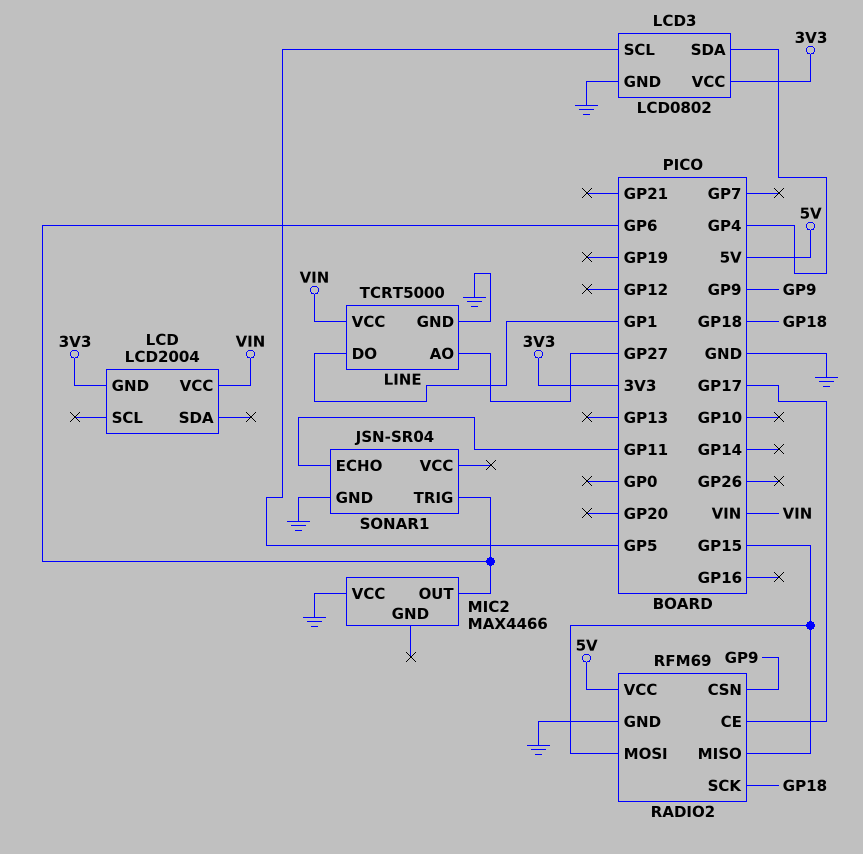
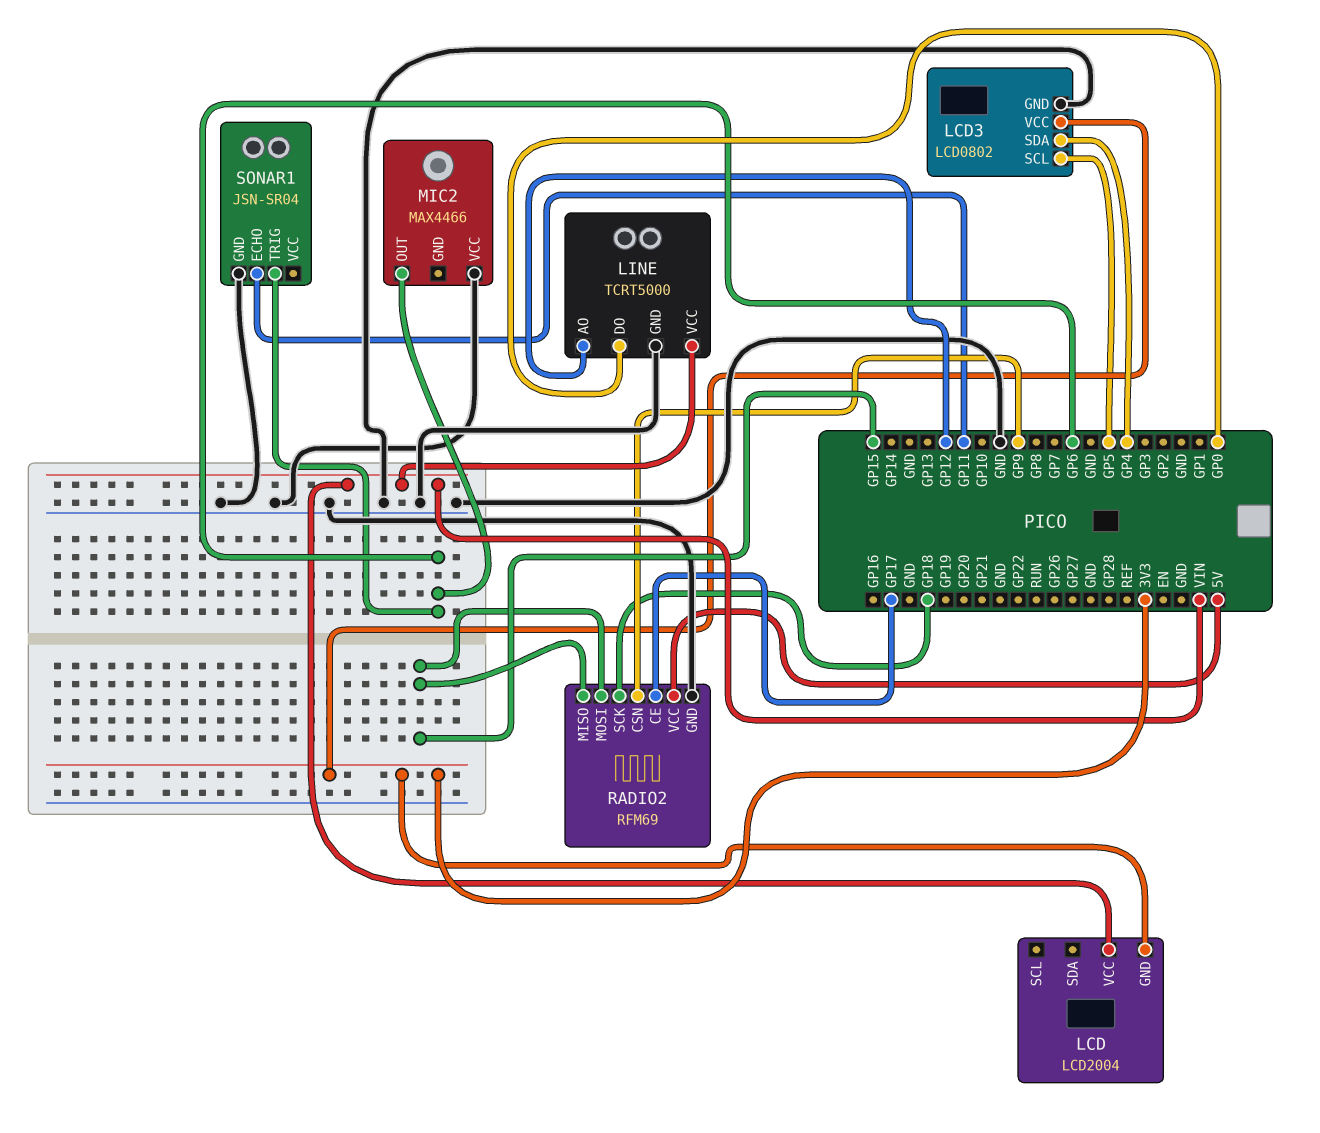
LINE pin AO: GP27 -> GP12
LINE pin DO: GP1 -> GP0

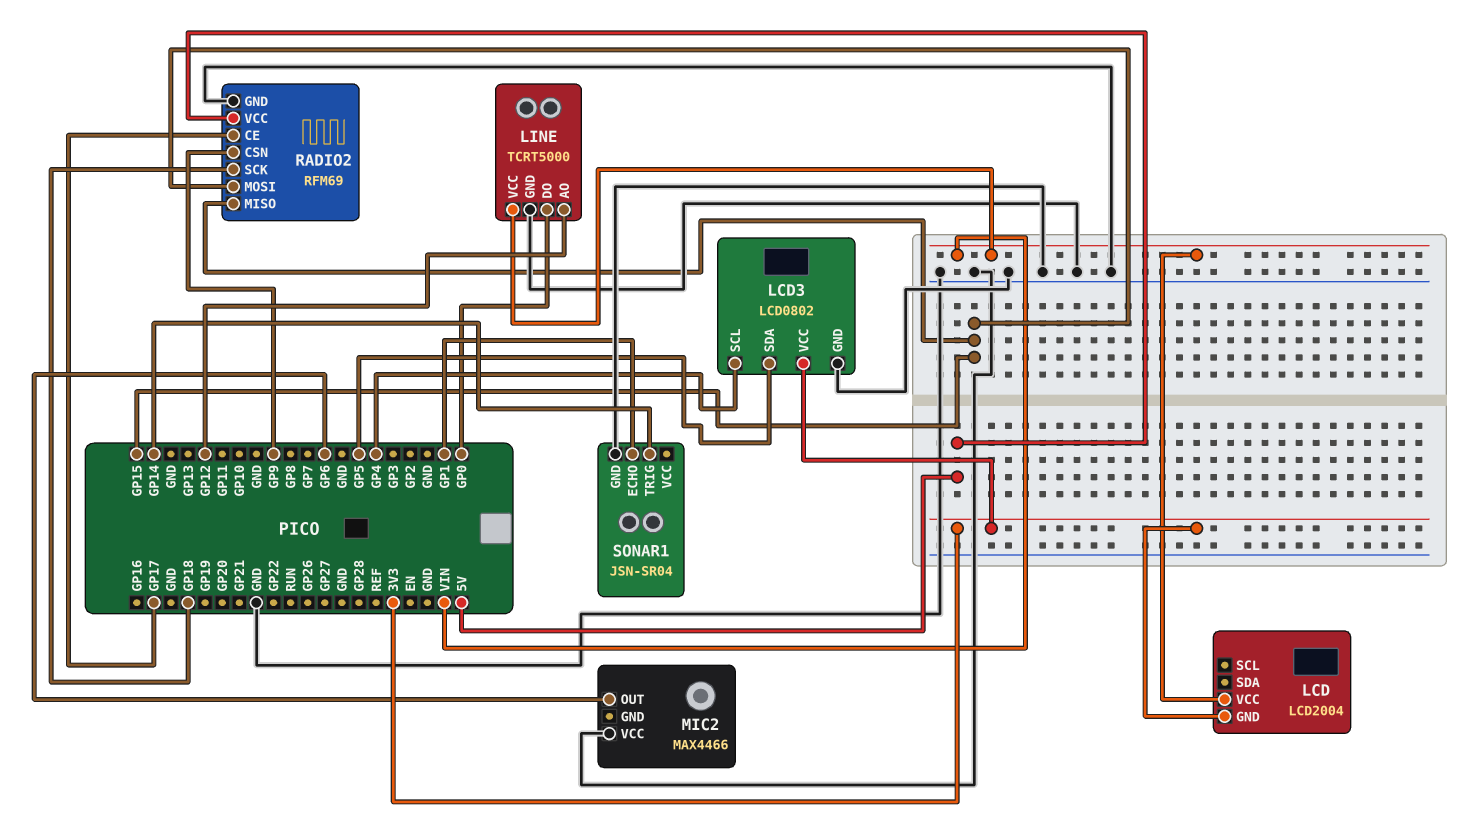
LCD3 pin SCL: GP5 -> GP4
LCD3 pin SDA: GP4 -> GP5
SONAR1 pin ECHO: GP11 -> GP1
SONAR1 pin TRIG: GP6 -> GP14

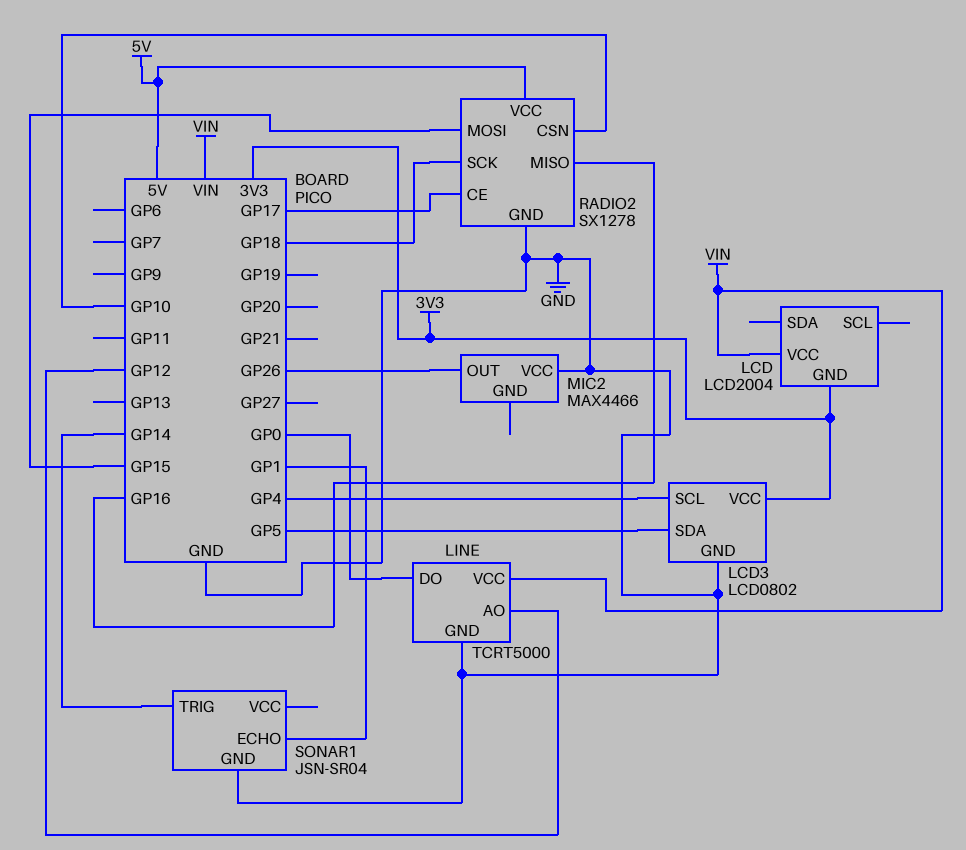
MIC2 pin OUT: GP6 -> GP26
RADIO2: RFM69 -> SX1278
RADIO2 pin CSN: GP9 -> GP10
RADIO2 pin MISO: GP15 -> GP16

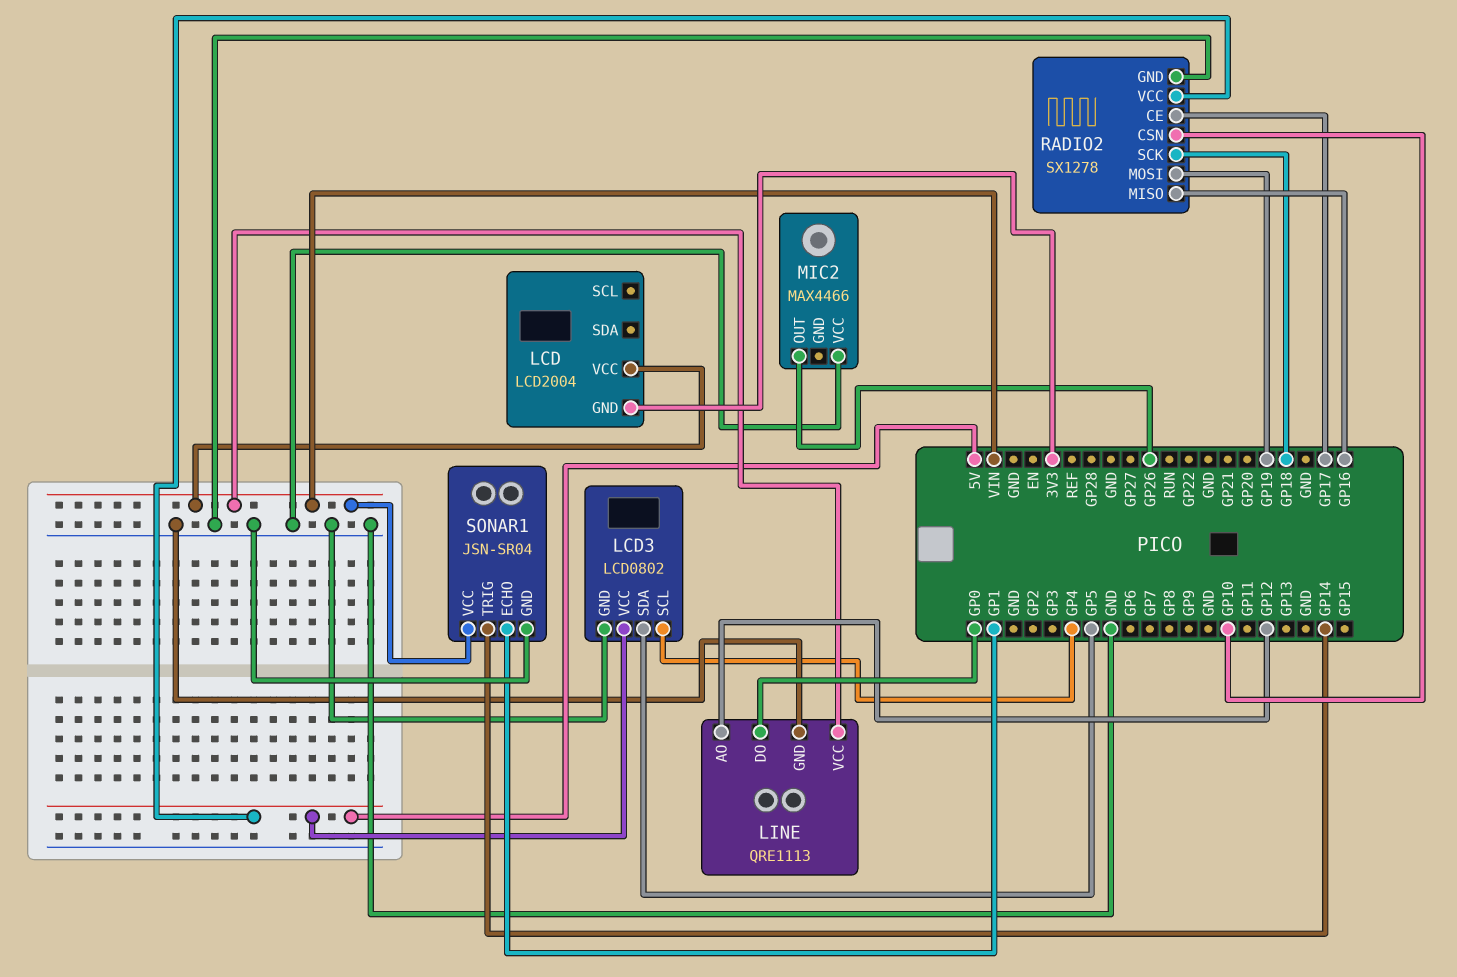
LCD3 pin VCC: 3V3 -> 5V
LINE: TCRT5000 -> QRE1113
RADIO2 pin MOSI: GP15 -> GP19
SONAR1 pin VCC: none -> VIN

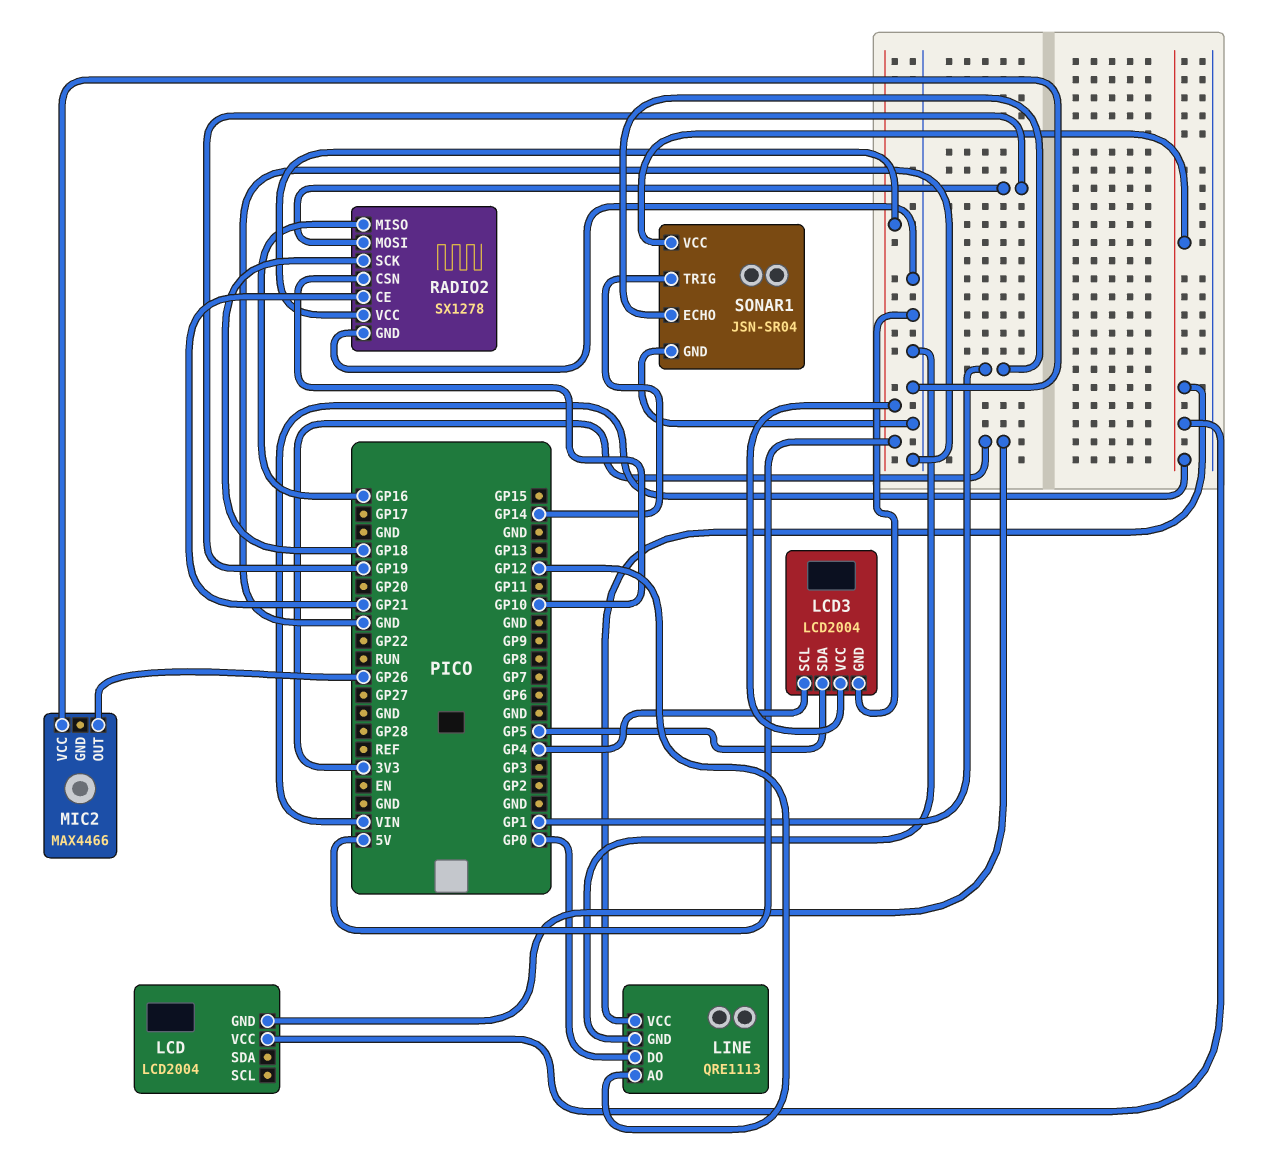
LCD3: LCD0802 -> LCD2004
RADIO2 pin CE: GP17 -> GP21

